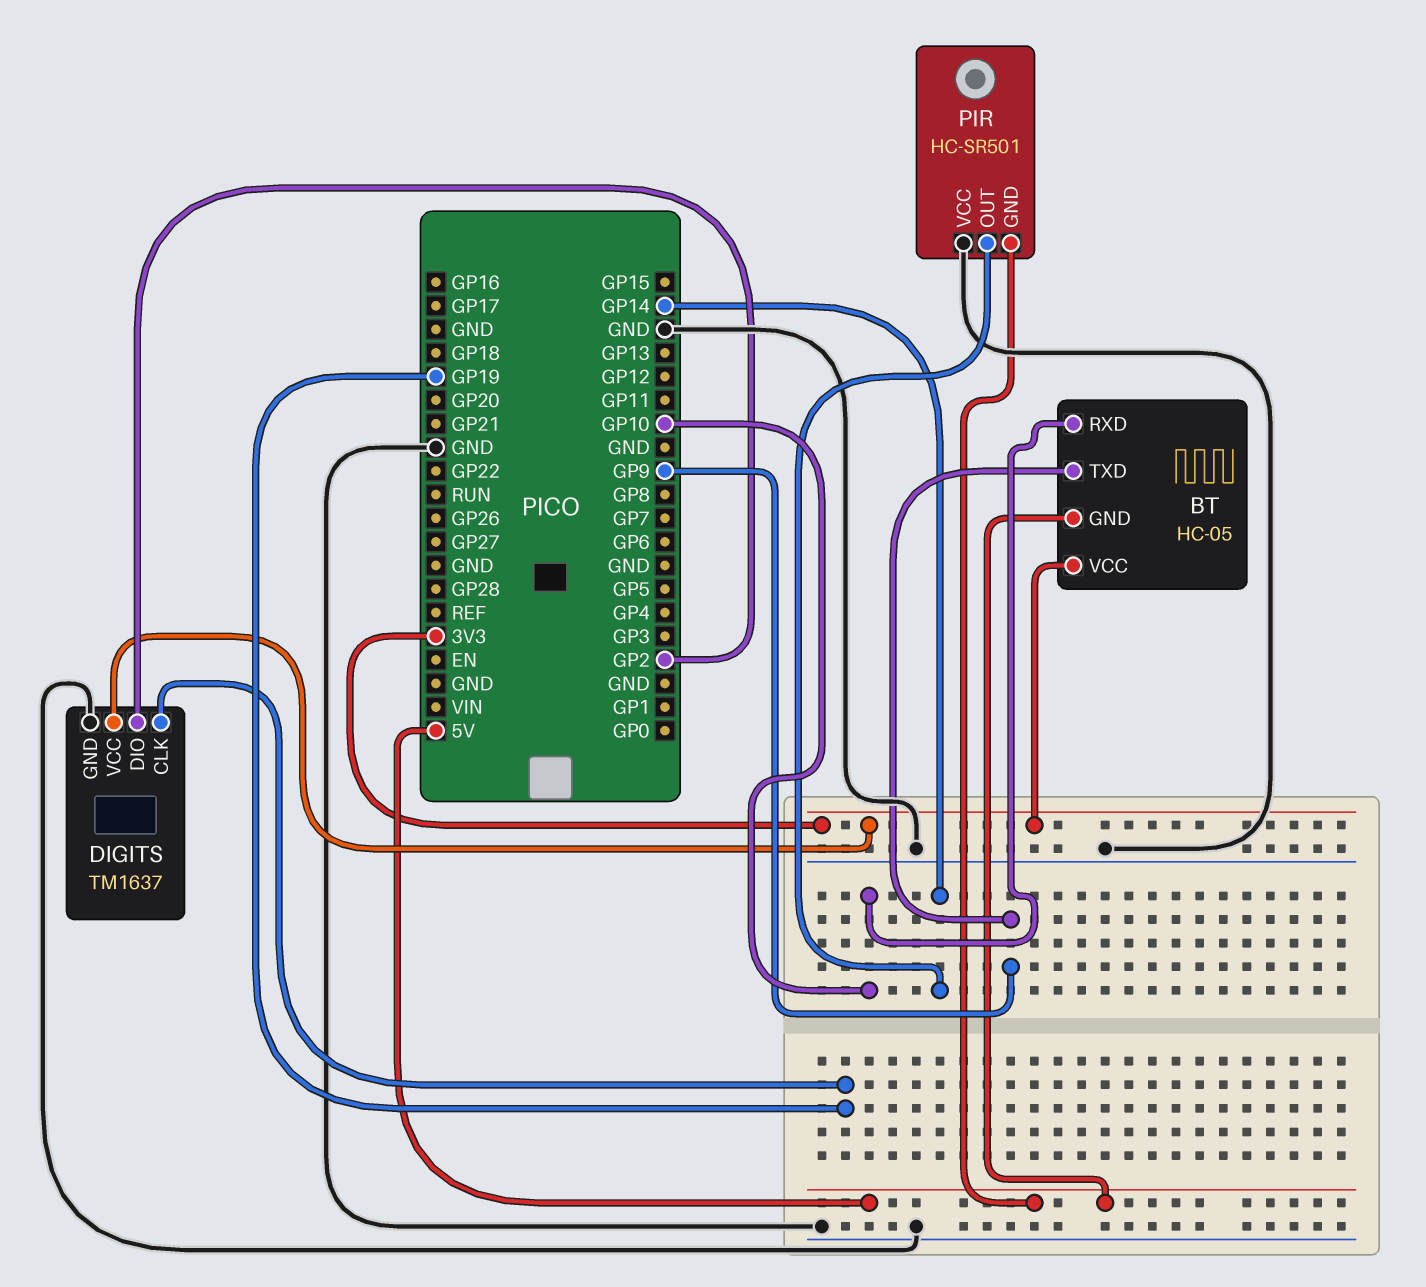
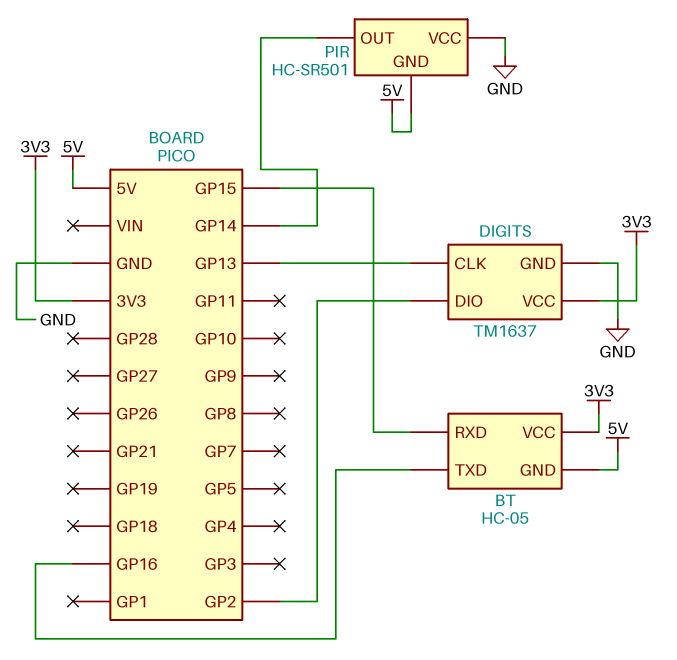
BT pin RXD: GP10 -> GP15
BT pin TXD: GP9 -> GP16
DIGITS pin CLK: GP19 -> GP13

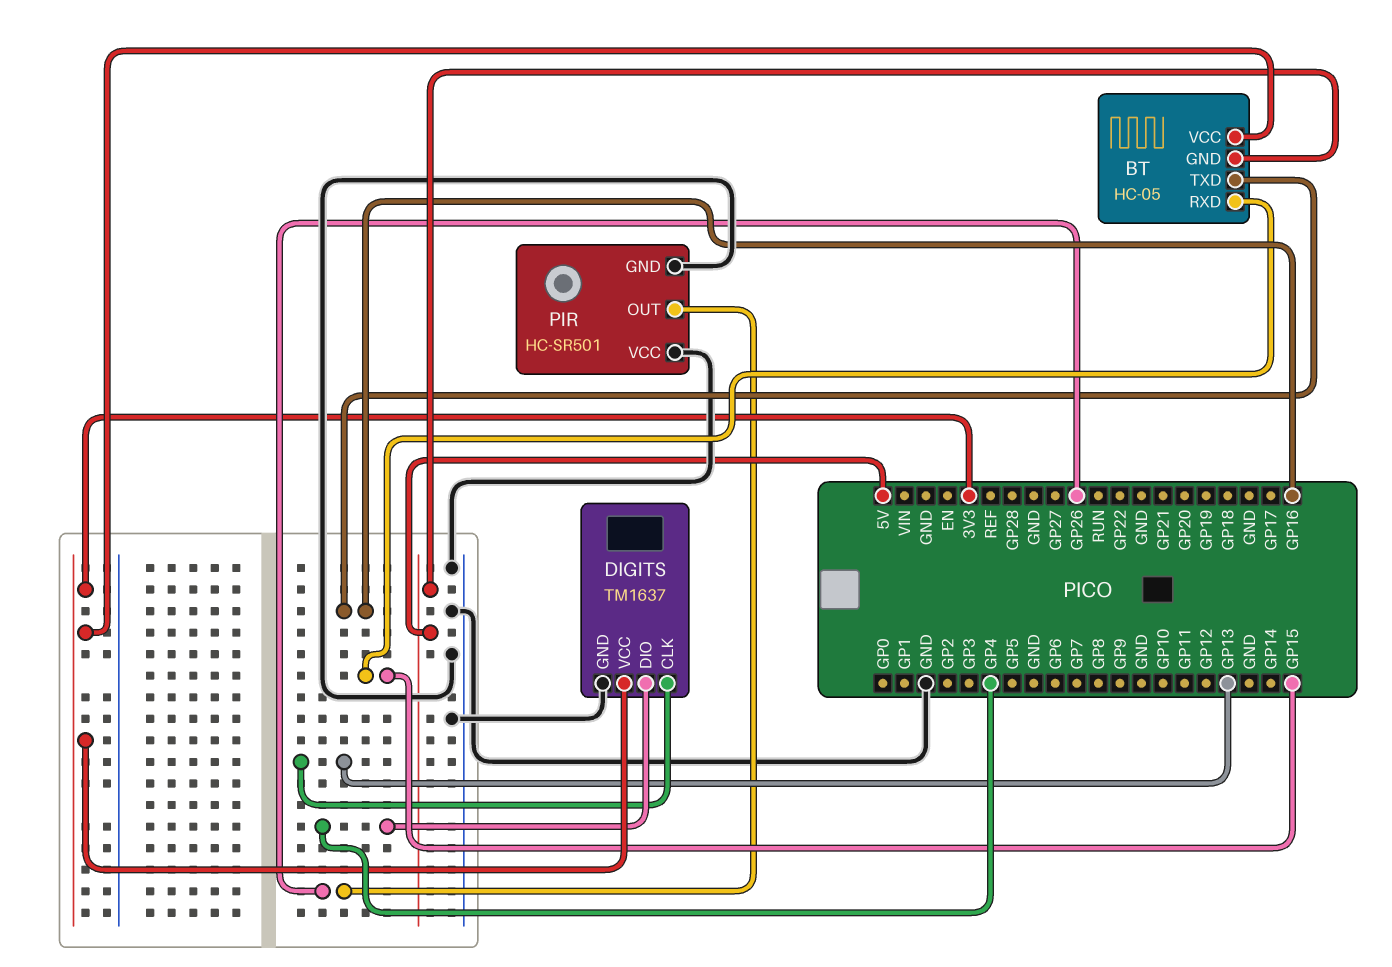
DIGITS pin DIO: GP2 -> GP4
PIR pin GND: 5V -> GND
PIR pin OUT: GP14 -> GP26

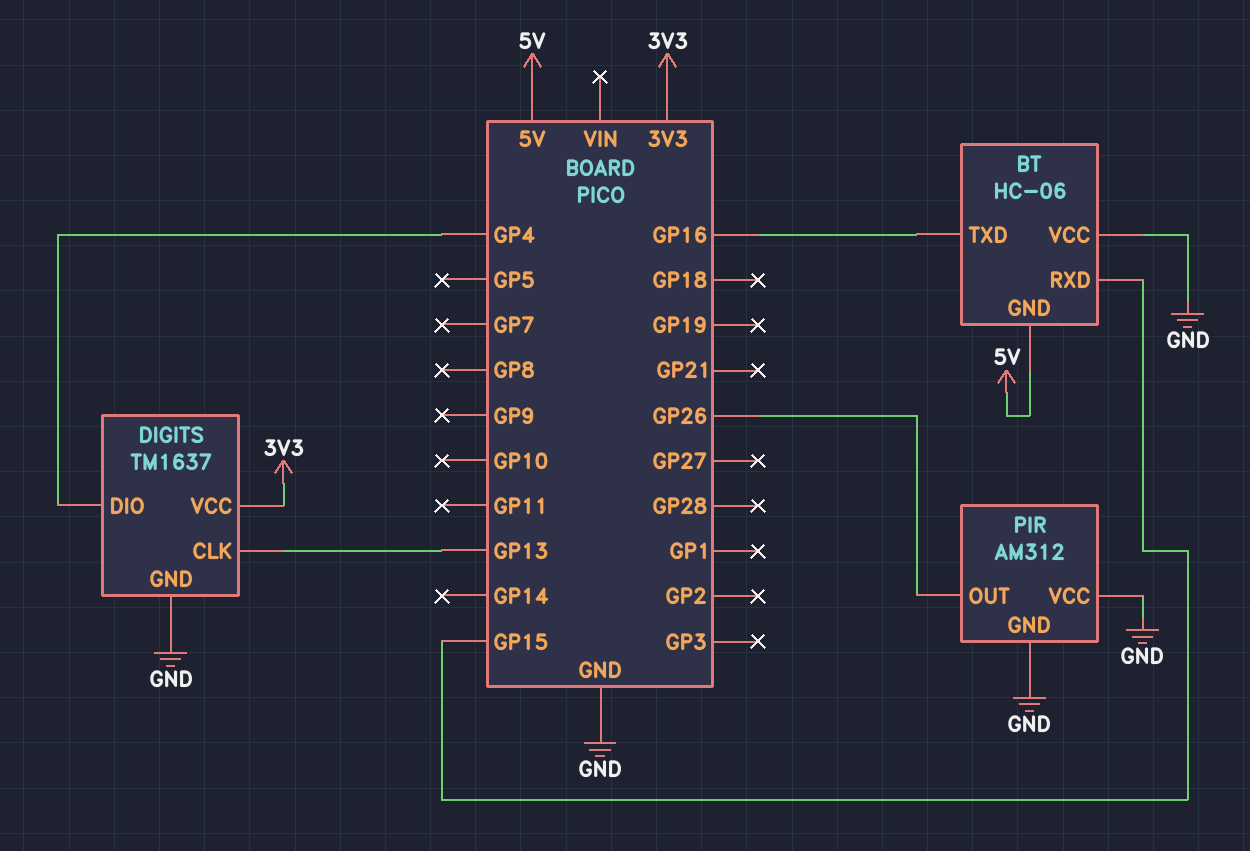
BT: HC-05 -> HC-06
BT pin VCC: 3V3 -> GND
PIR: HC-SR501 -> AM312

